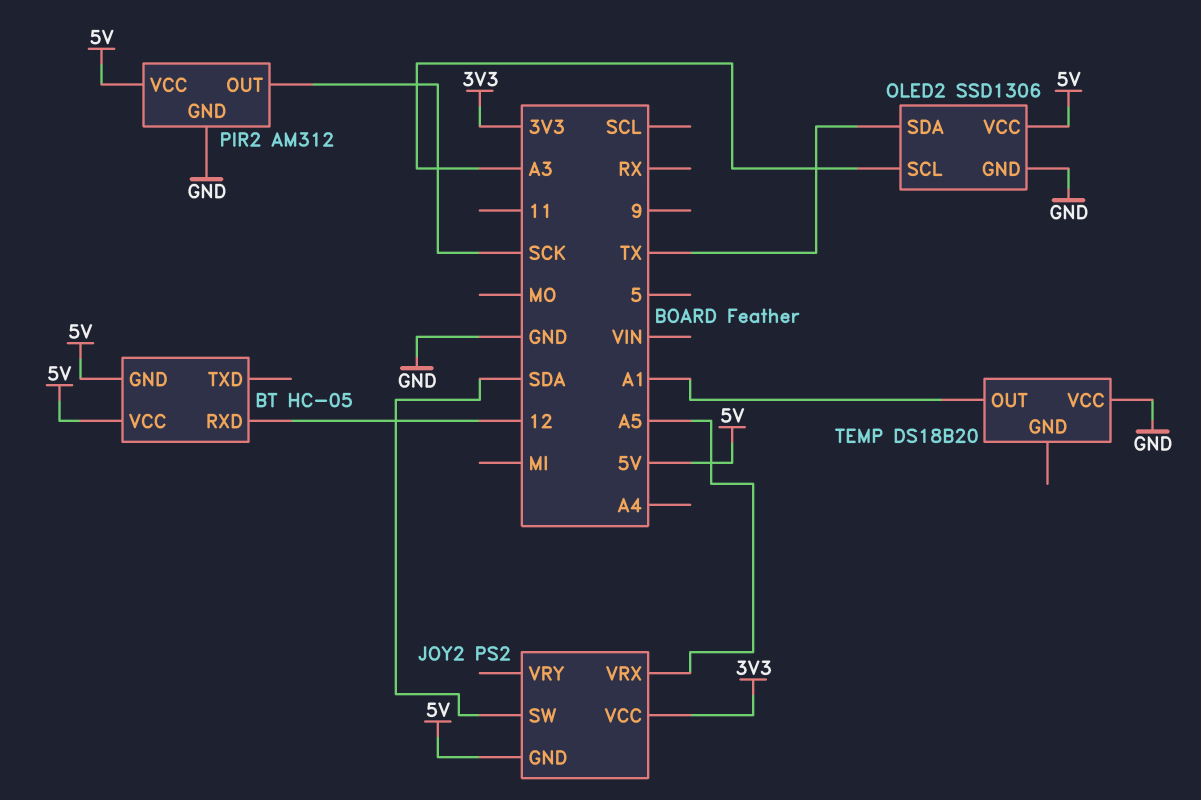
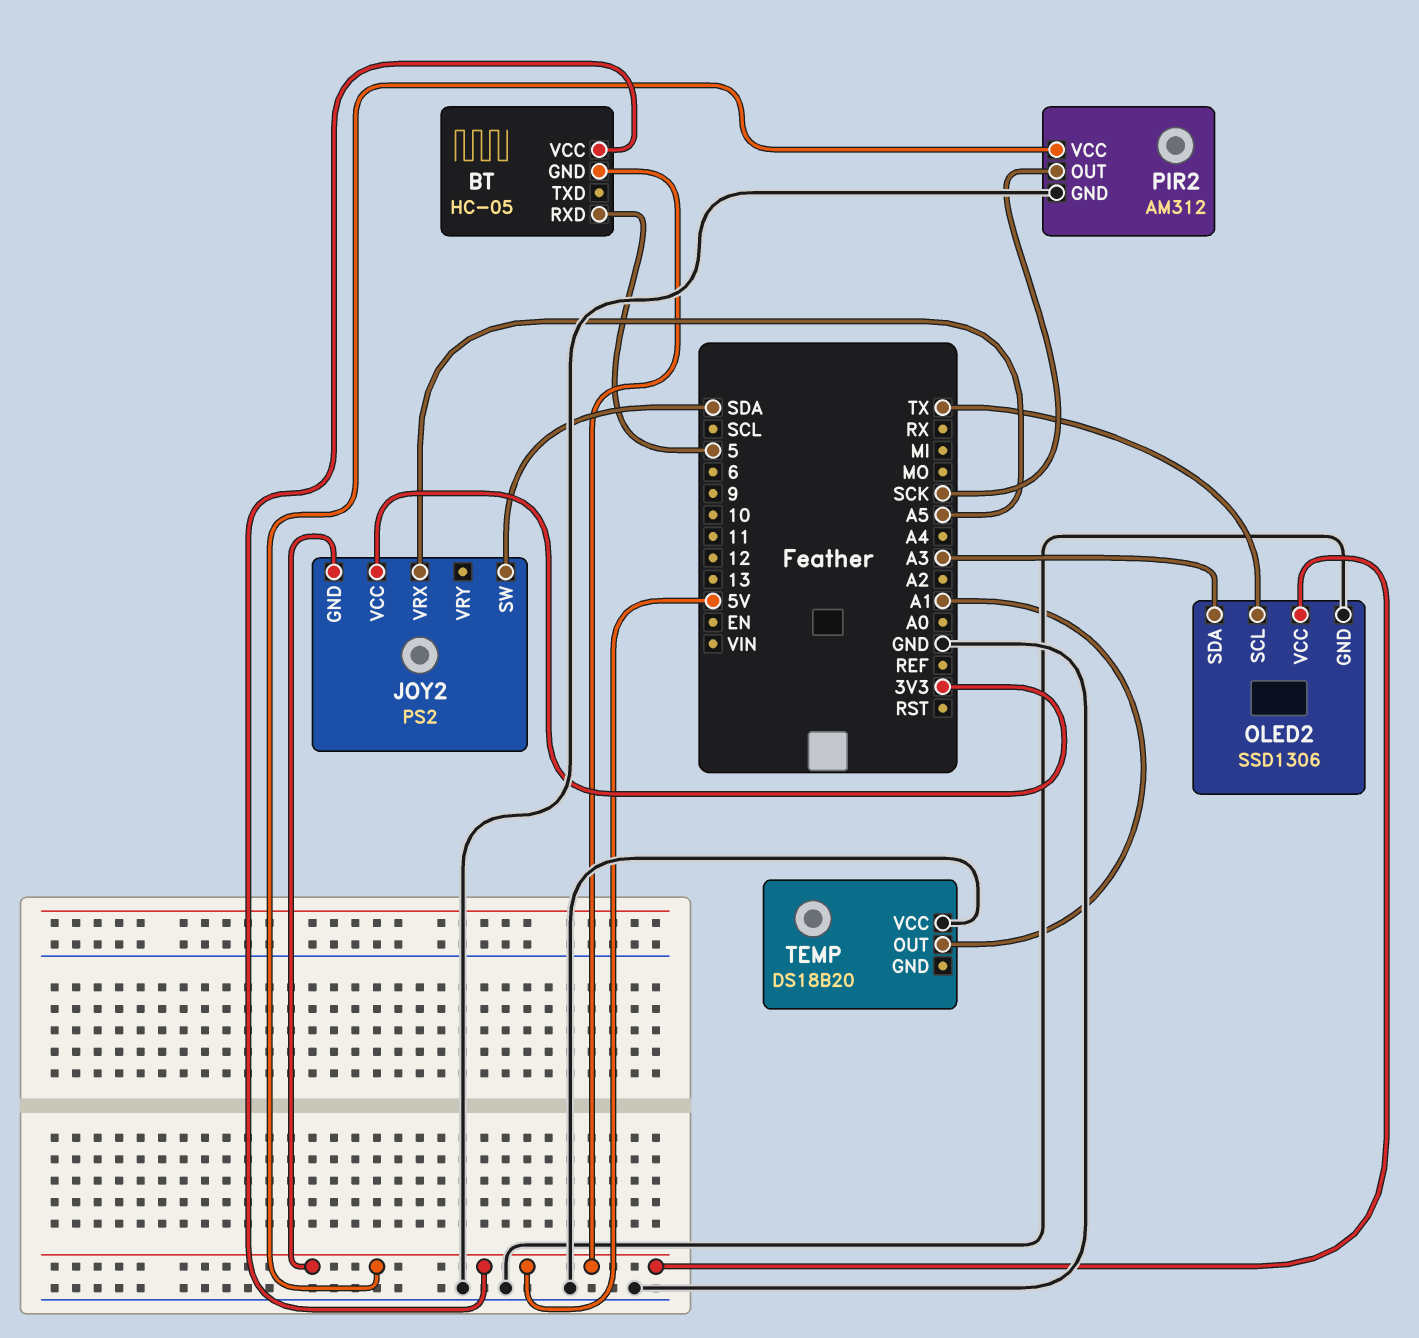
BT pin RXD: 12 -> 5
OLED2 pin SCL: A3 -> TX
OLED2 pin SDA: TX -> A3

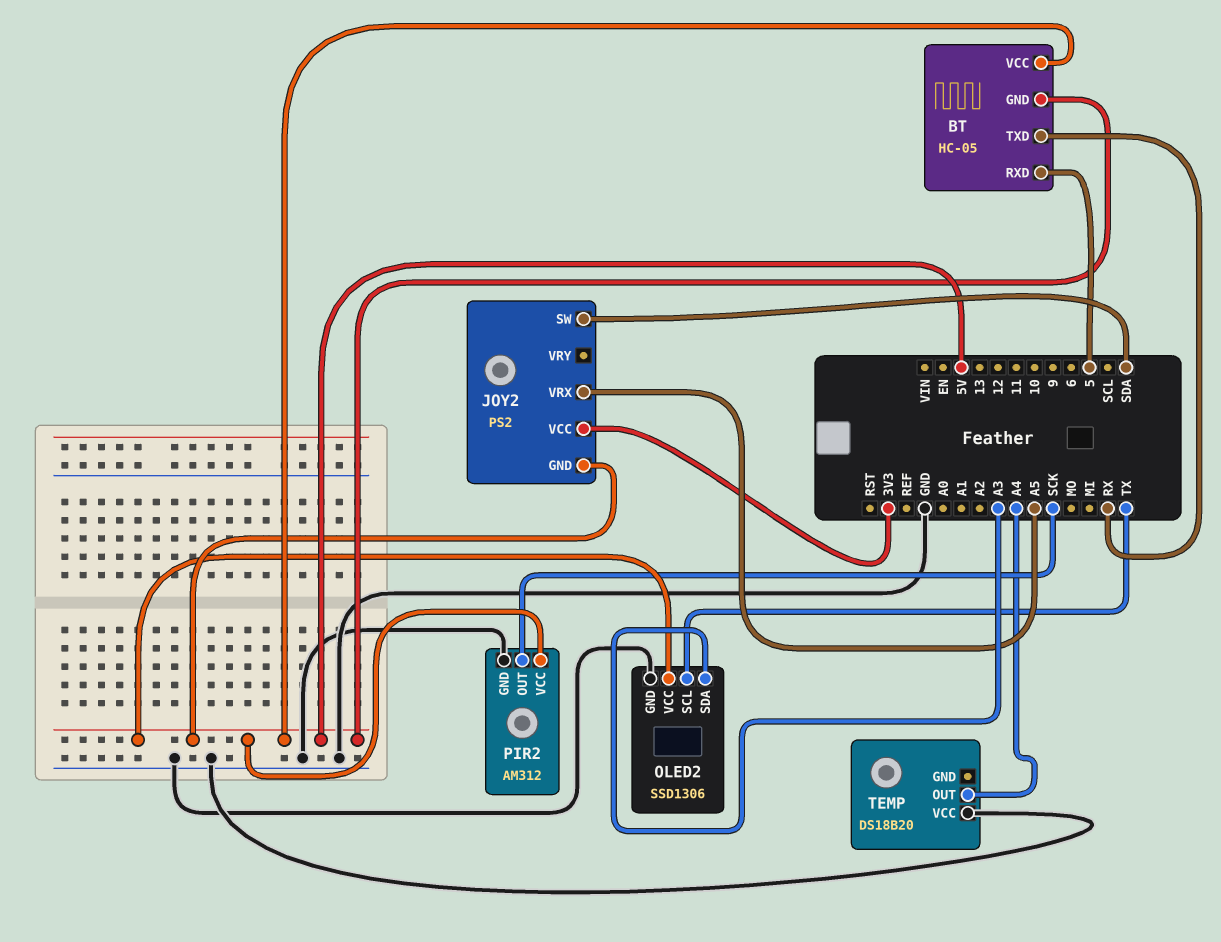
BT pin TXD: none -> RX
TEMP pin OUT: A1 -> A4

